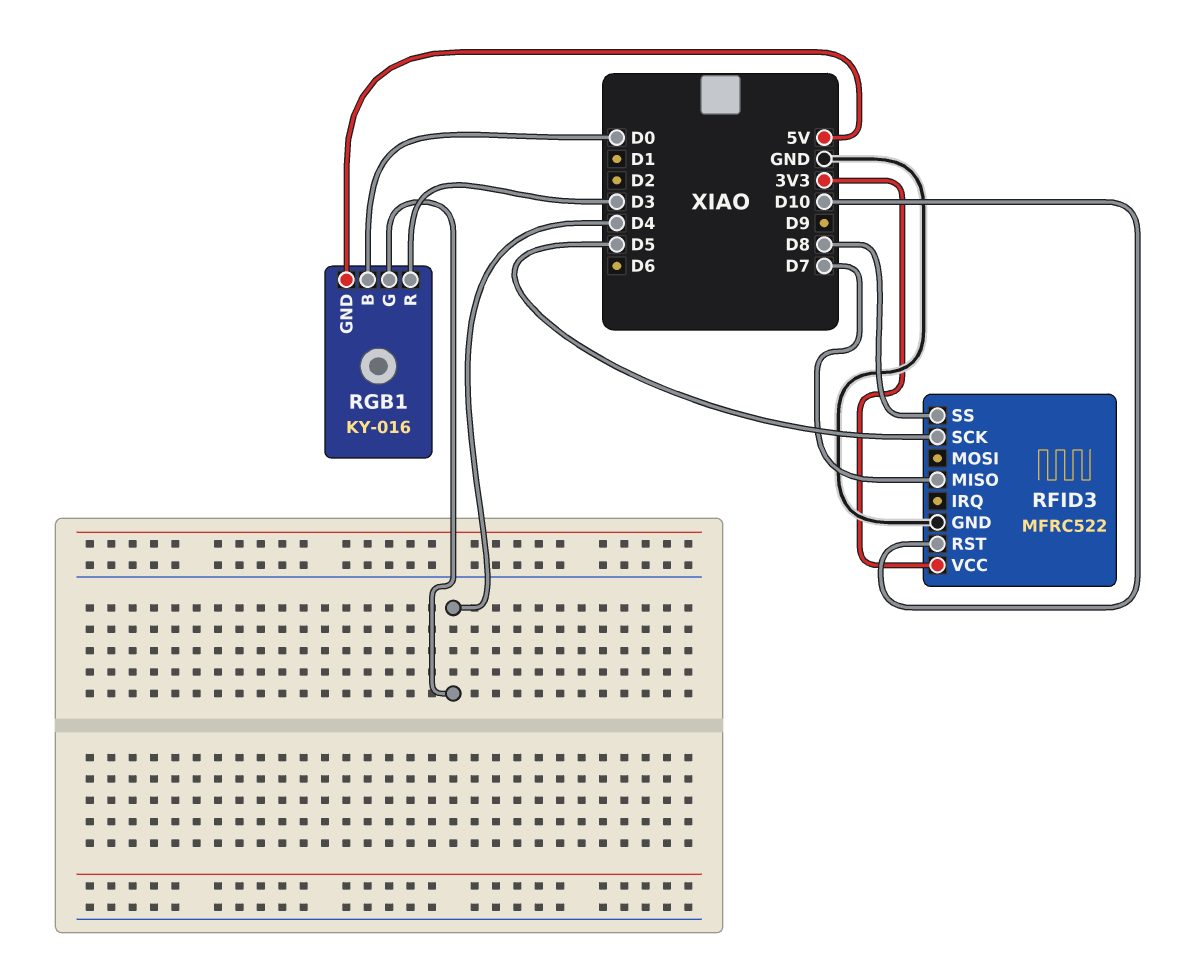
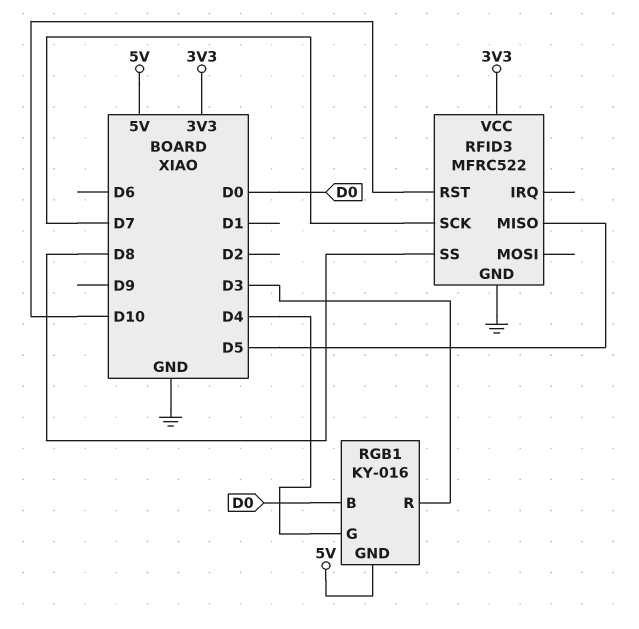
RFID3 pin MISO: D7 -> D5
RFID3 pin SCK: D5 -> D7

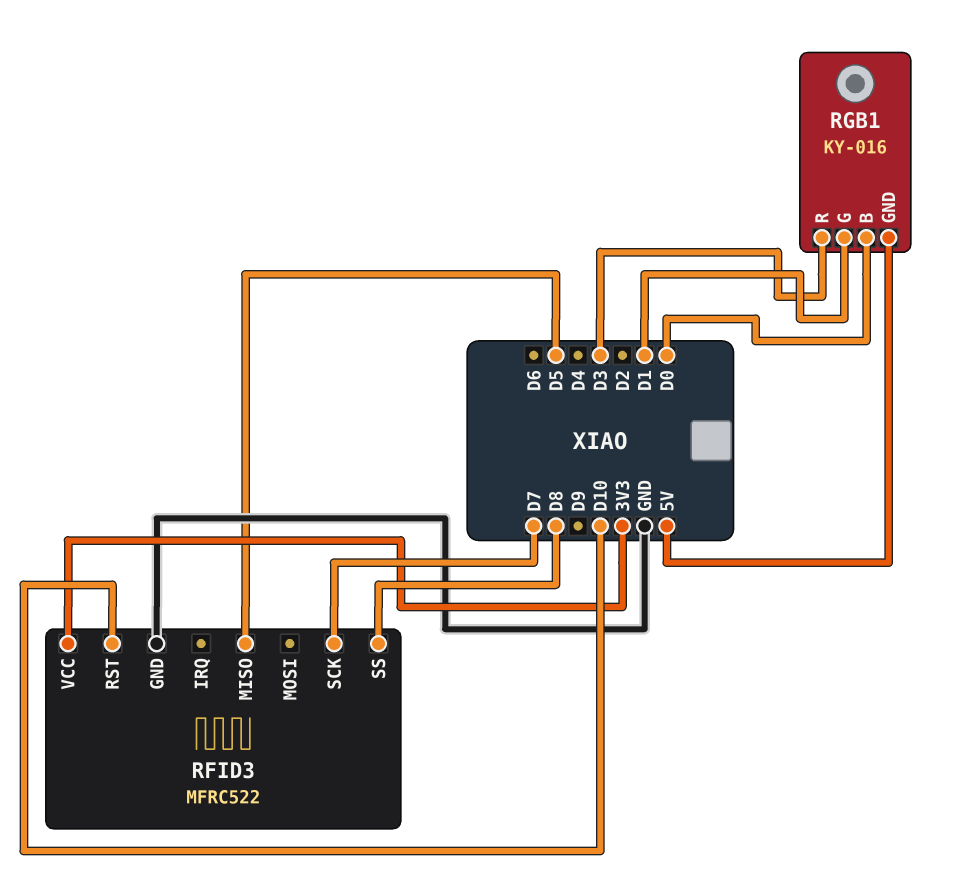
RGB1 pin G: D4 -> D1

